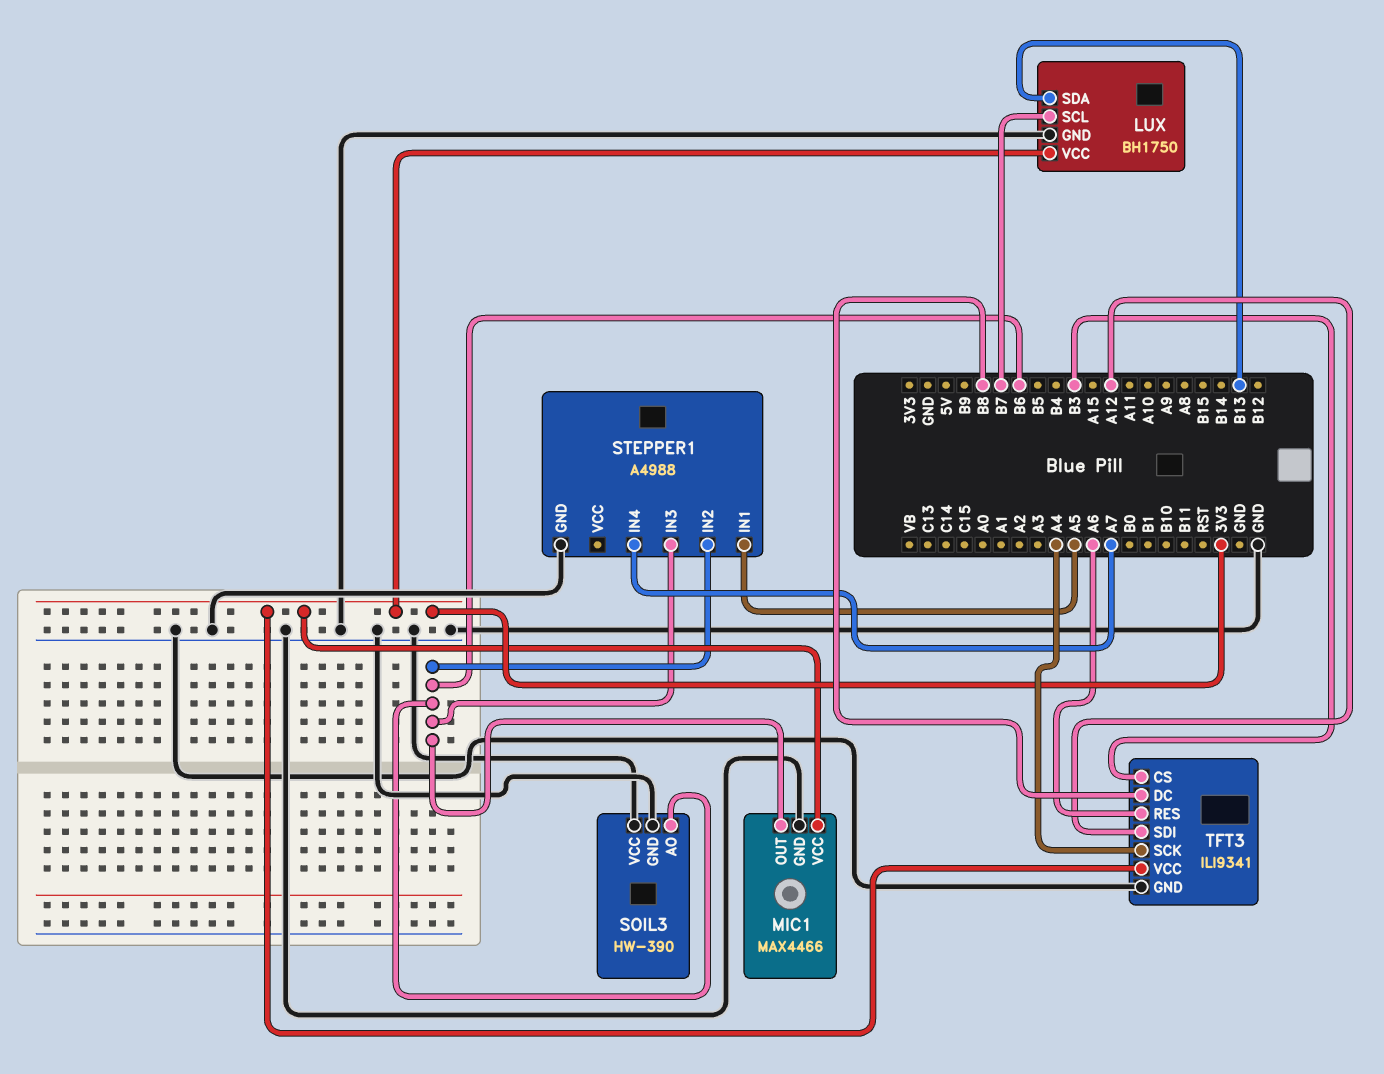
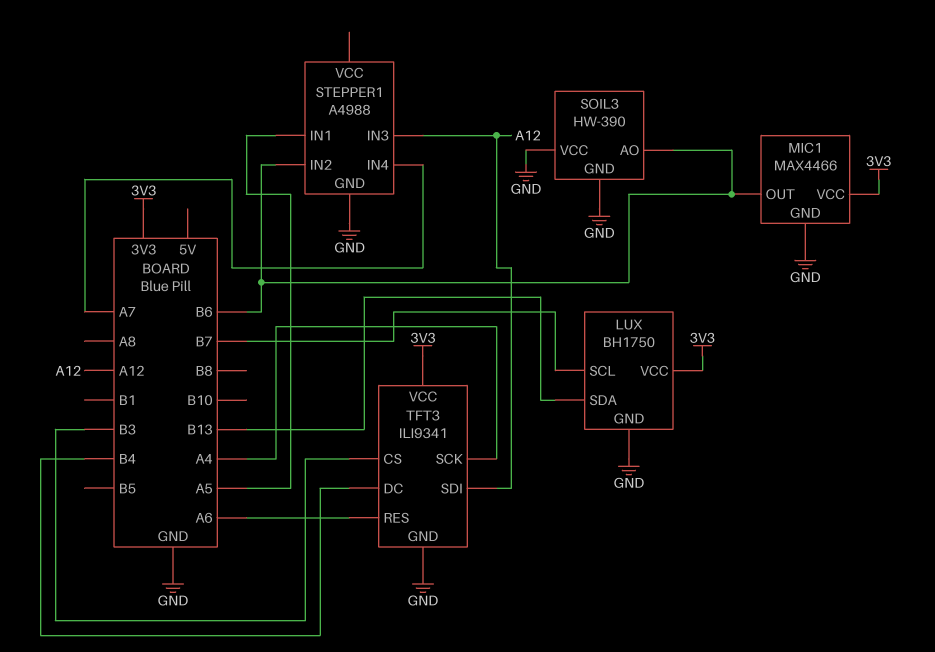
STEPPER1 pin IN3: B6 -> A12
TFT3 pin DC: B8 -> B4

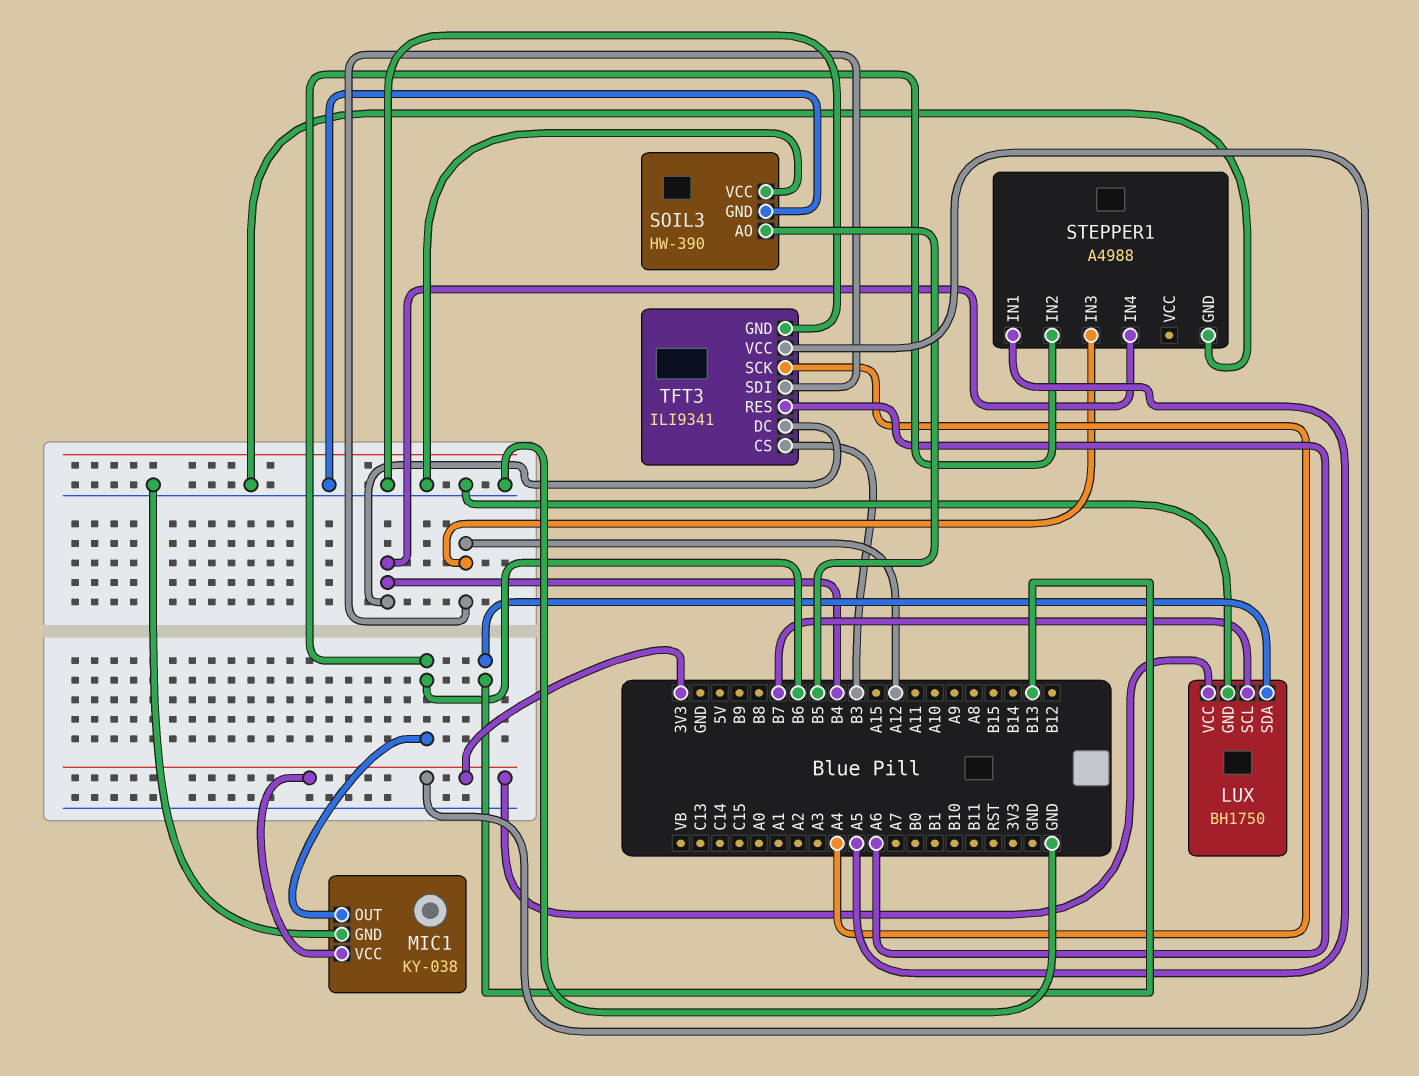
MIC1: MAX4466 -> KY-038
SOIL3 pin AO: B6 -> B5
STEPPER1 pin IN4: A7 -> B4

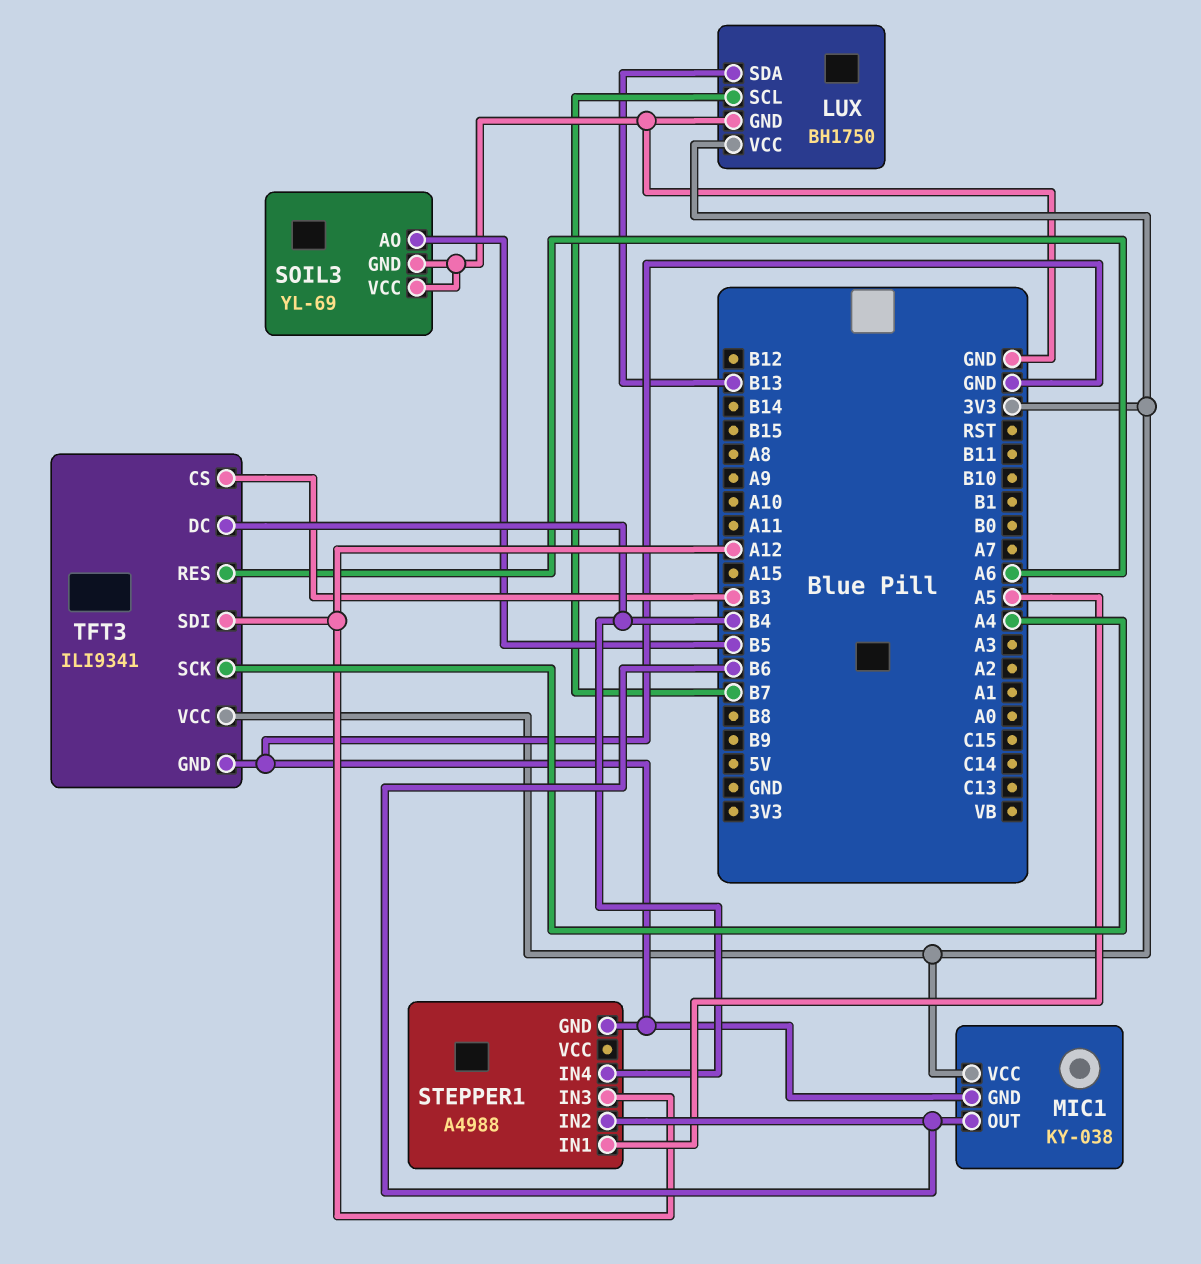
SOIL3: HW-390 -> YL-69

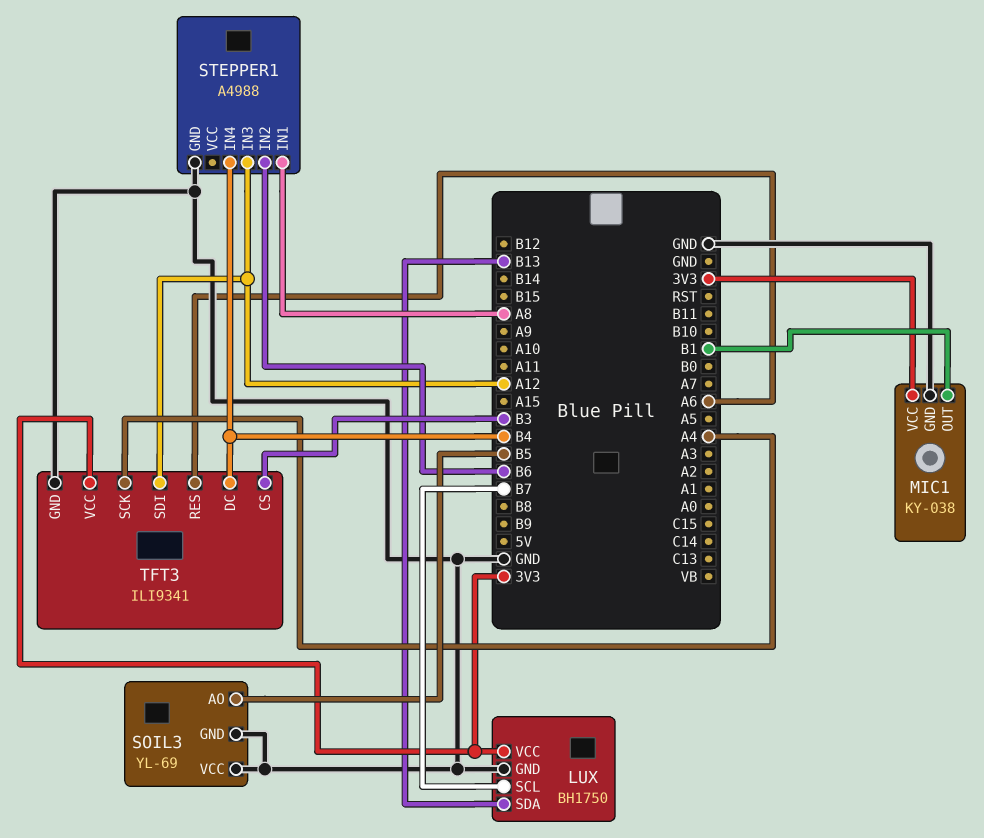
MIC1 pin OUT: B6 -> B1
STEPPER1 pin IN1: A5 -> A8

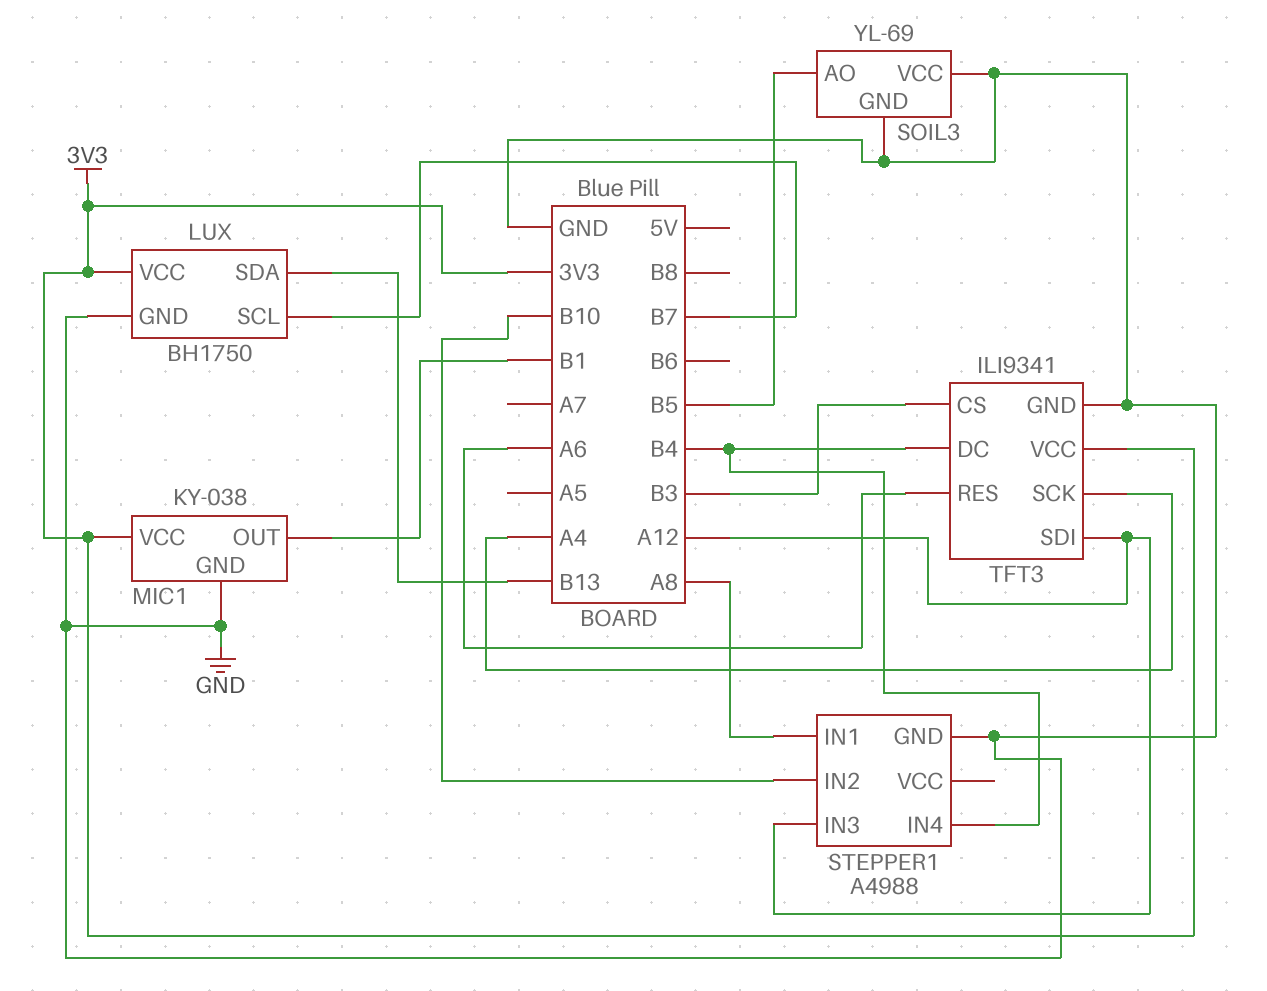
STEPPER1 pin IN2: B6 -> B10

